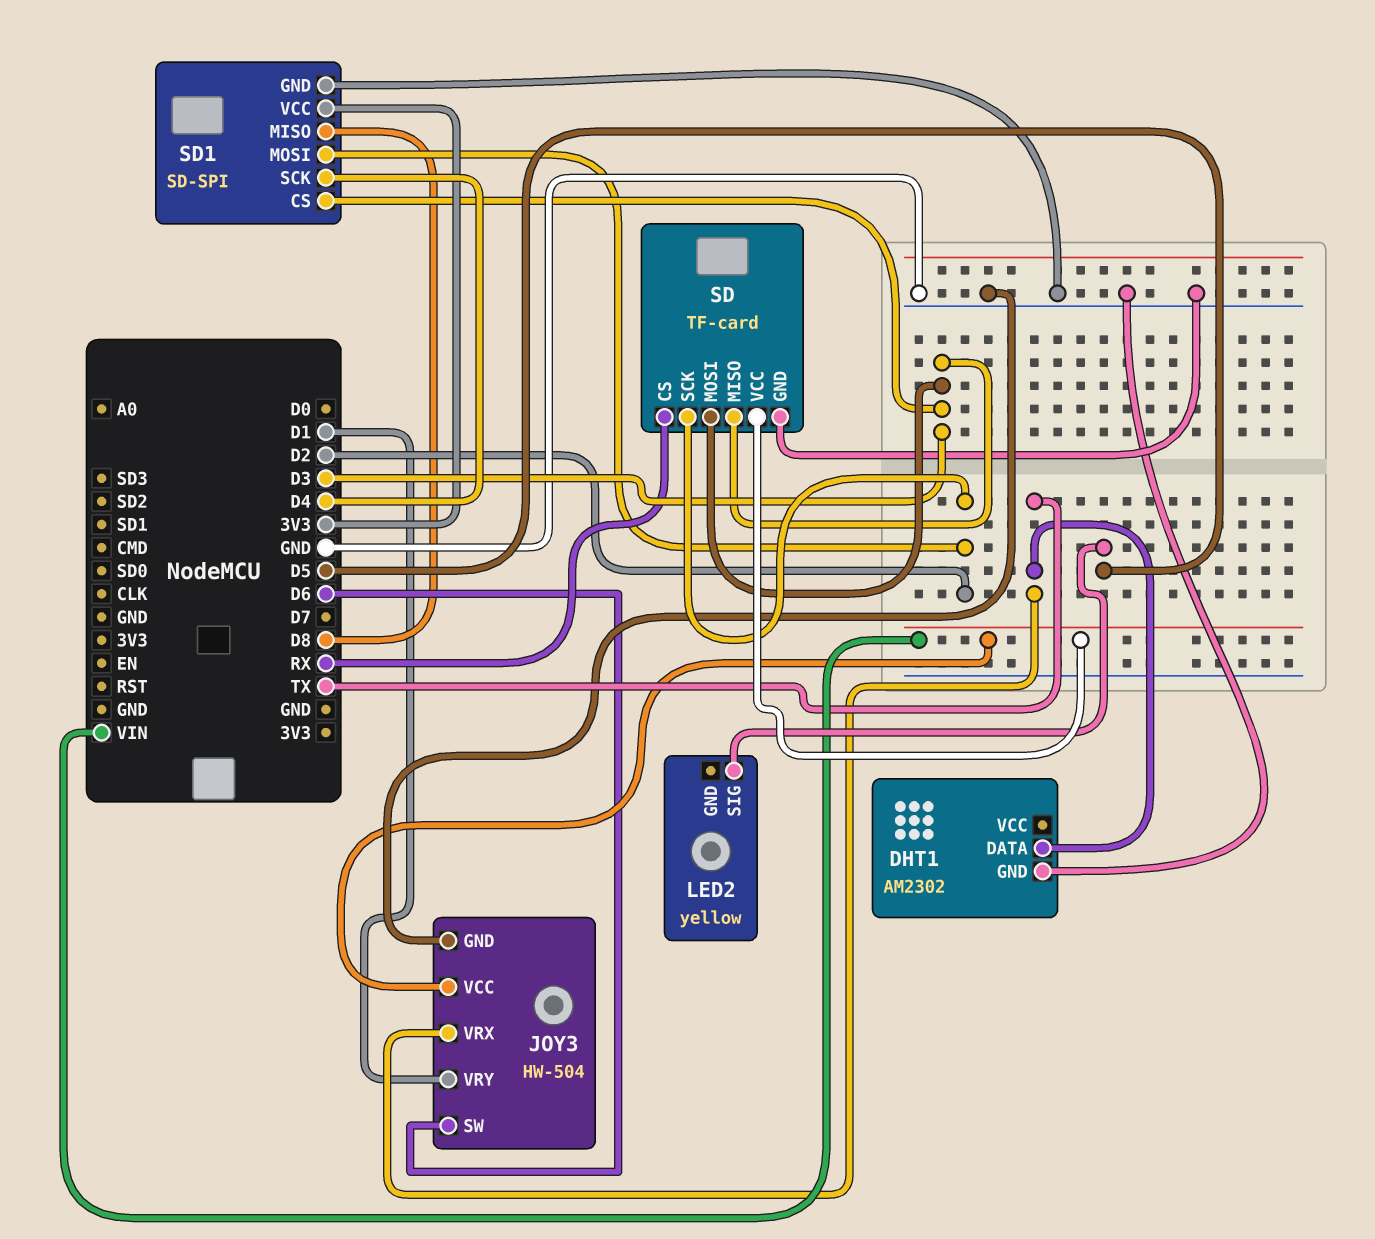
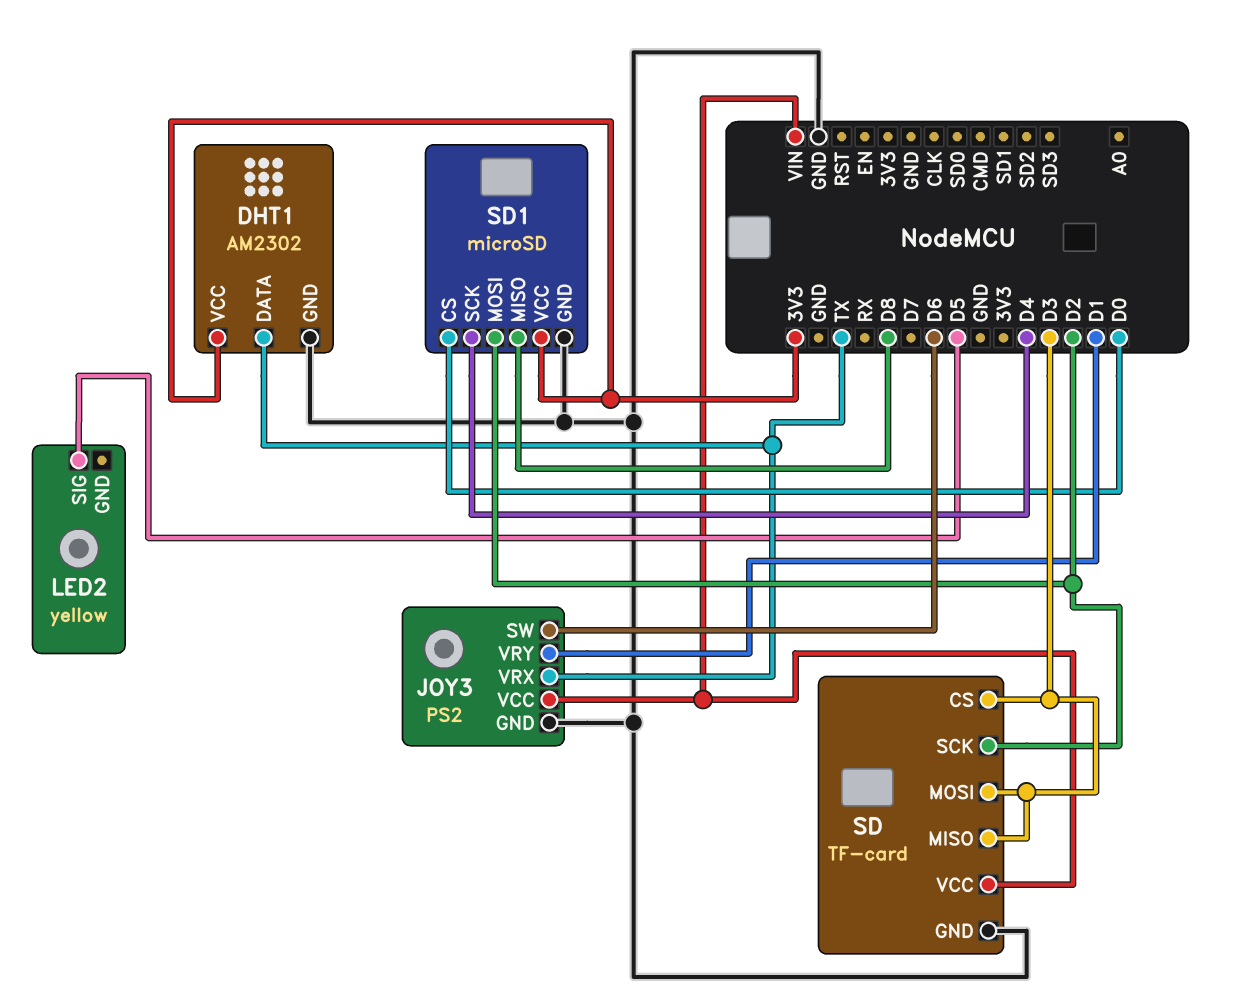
DHT1 pin VCC: none -> 3V3
JOY3: HW-504 -> PS2
SD pin CS: RX -> D3
SD1: SD-SPI -> microSD
SD1 pin CS: D3 -> D0

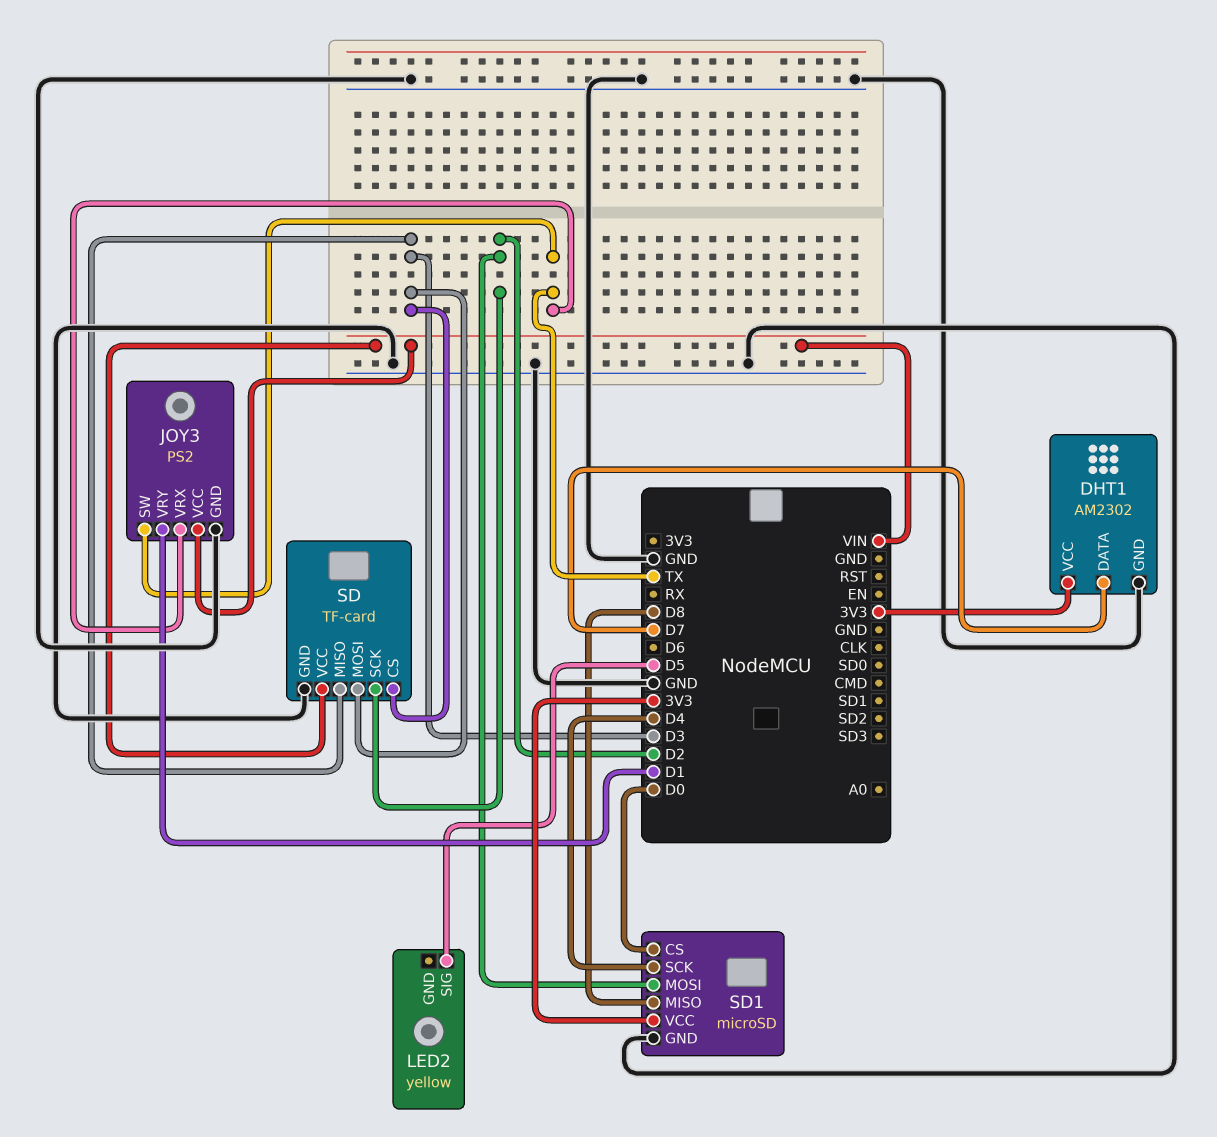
DHT1 pin DATA: TX -> D7
JOY3 pin SW: D6 -> TX

